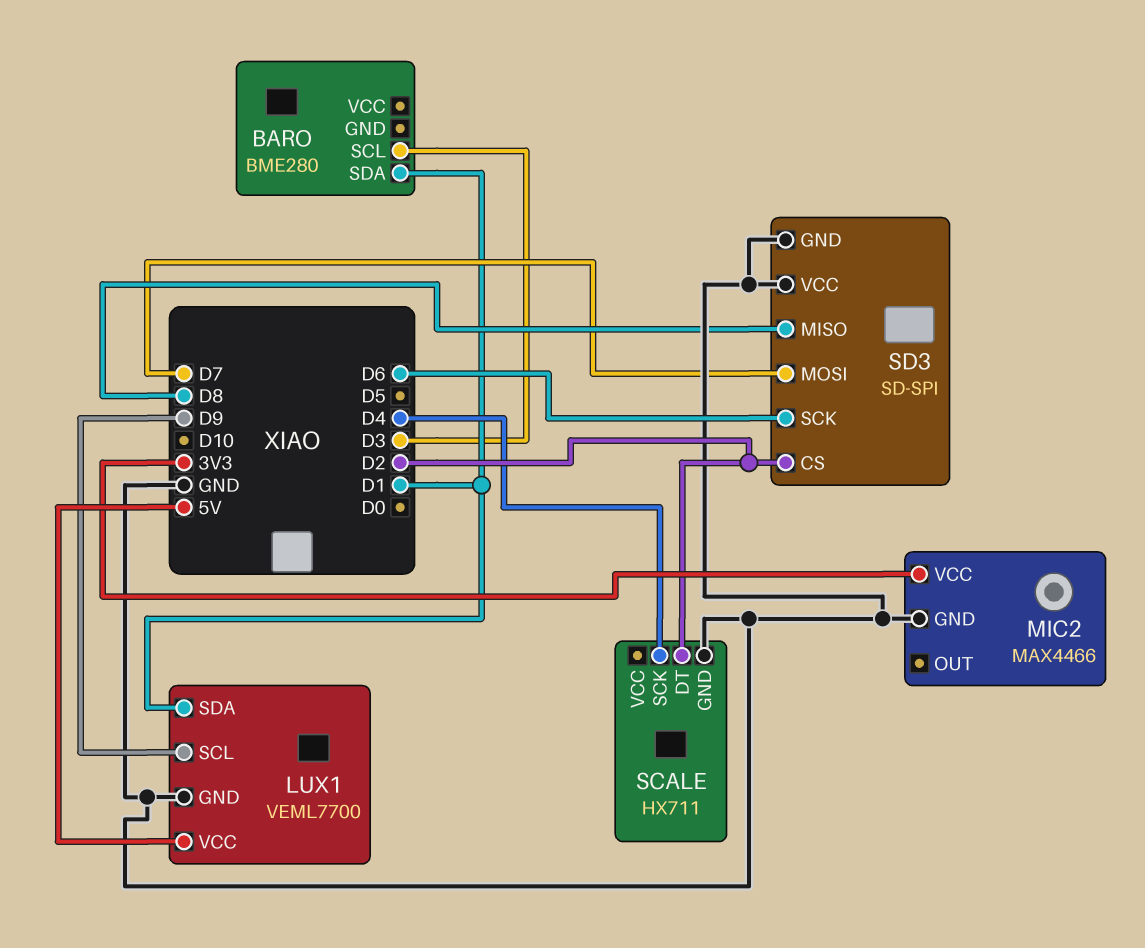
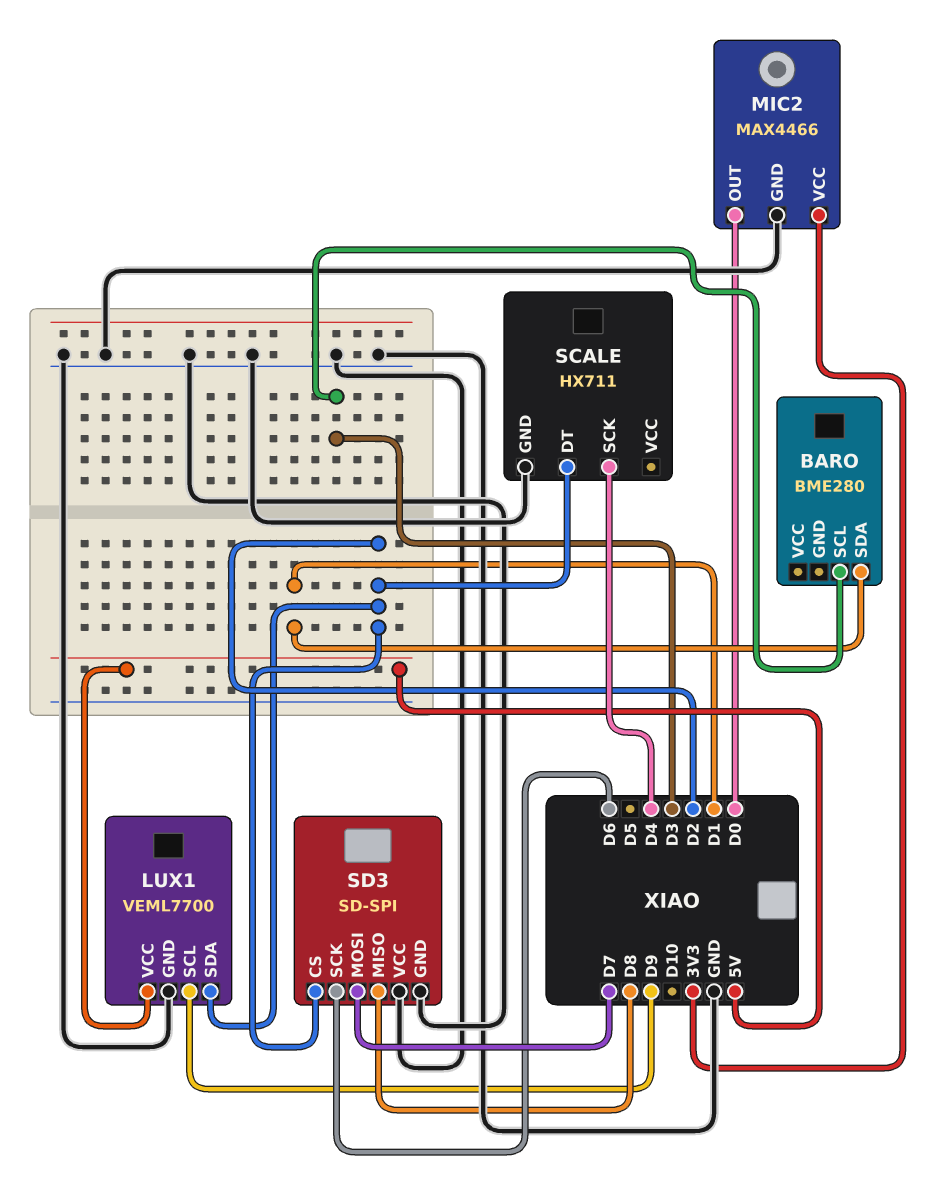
LUX1 pin SDA: D1 -> D2
MIC2 pin OUT: none -> D0

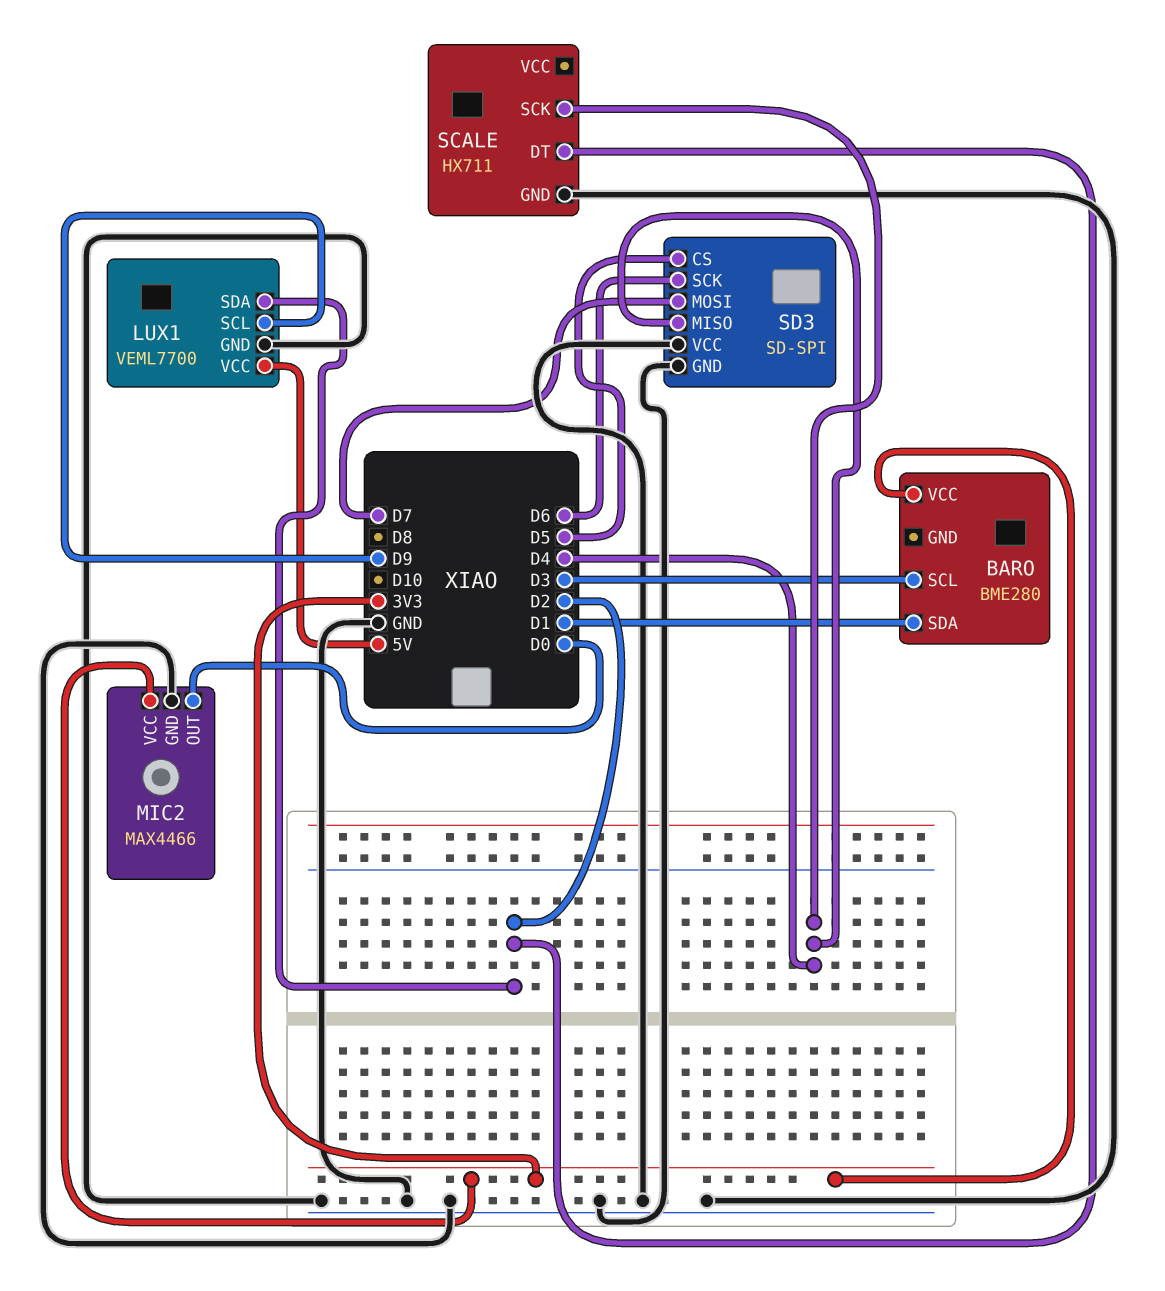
BARO pin VCC: none -> 3V3
SD3 pin CS: D2 -> D5
SD3 pin MISO: D8 -> D4

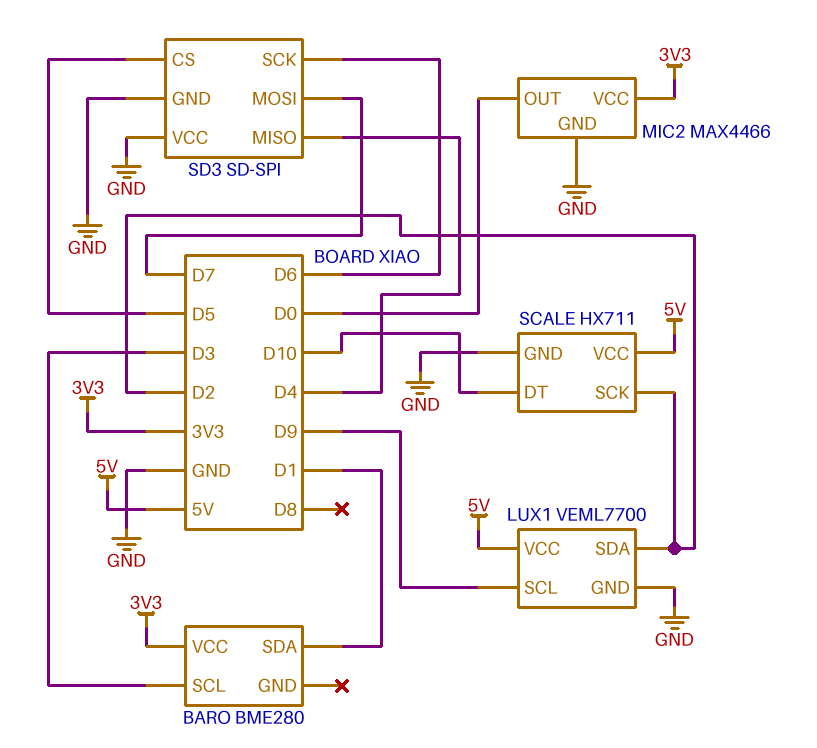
SCALE pin DT: D2 -> D10
SCALE pin SCK: D4 -> D2
SCALE pin VCC: none -> 5V

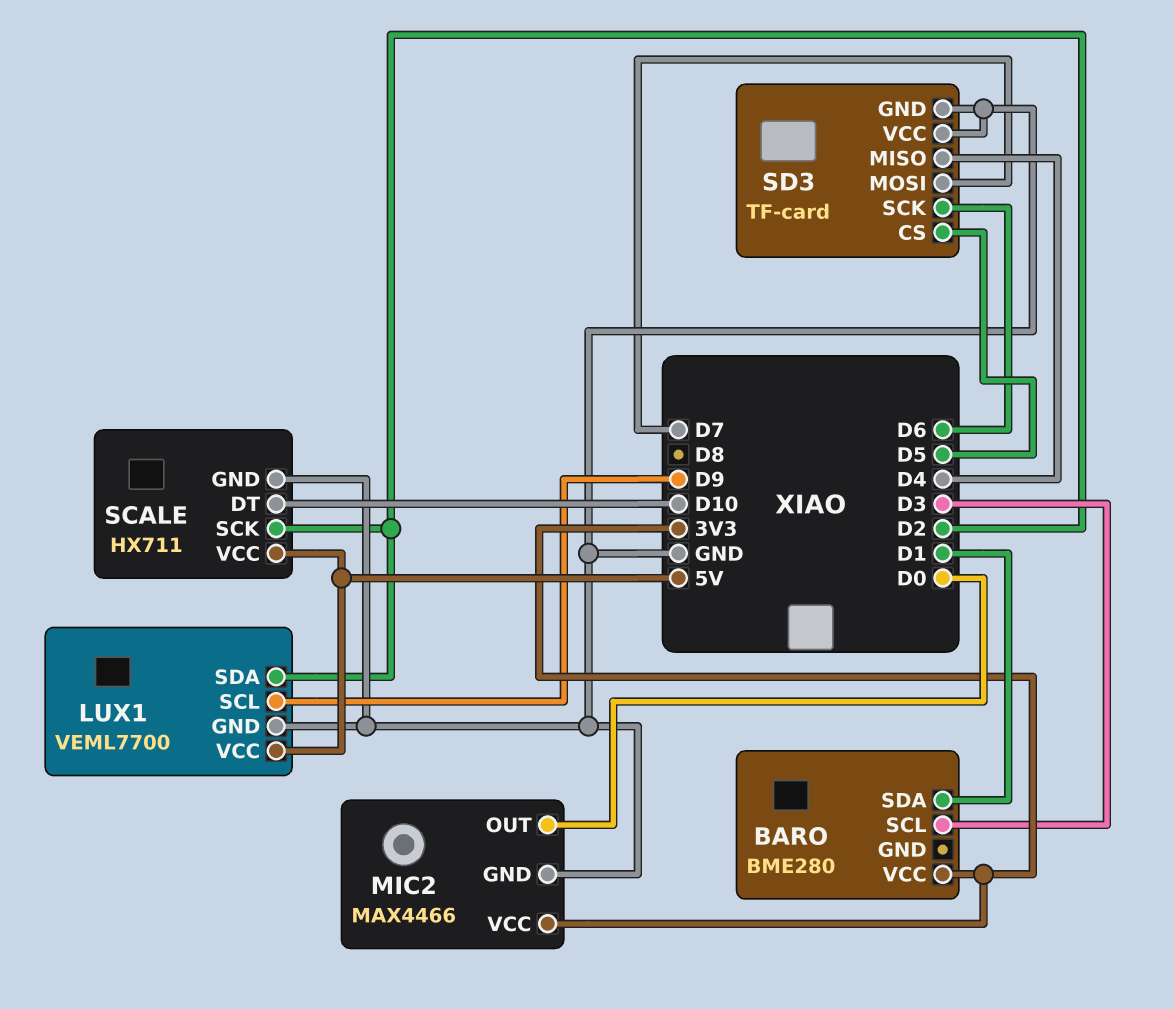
SD3: SD-SPI -> TF-card

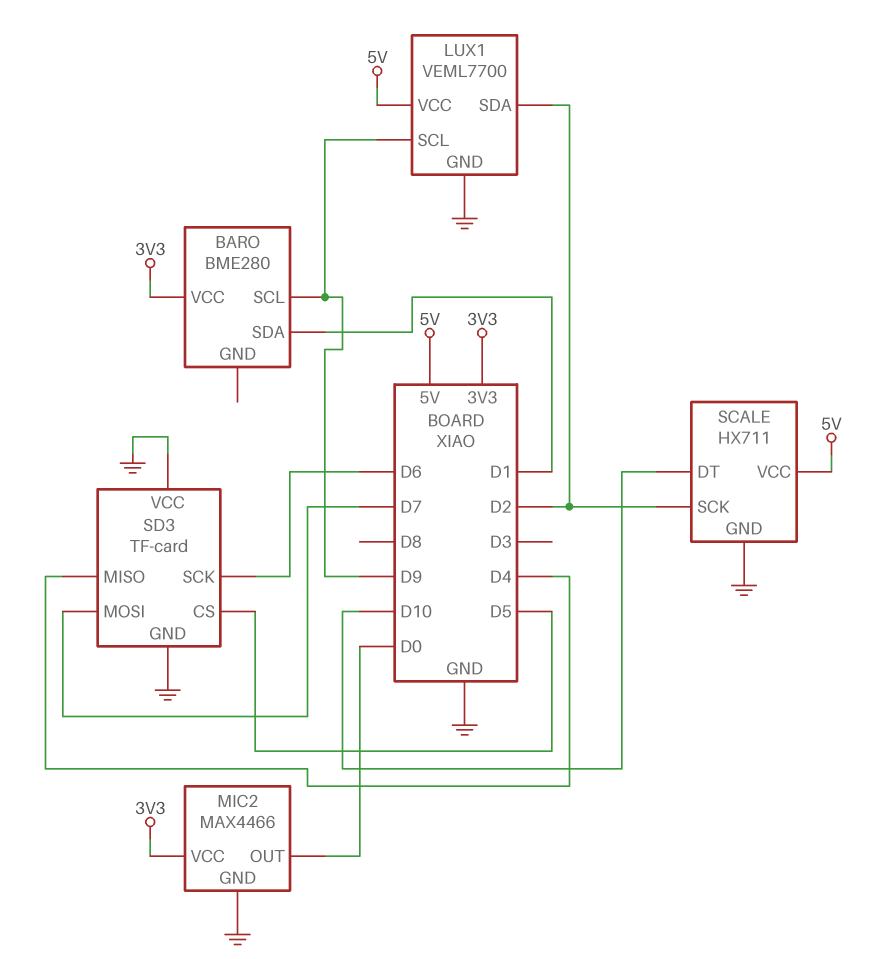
BARO pin SCL: D3 -> D9

